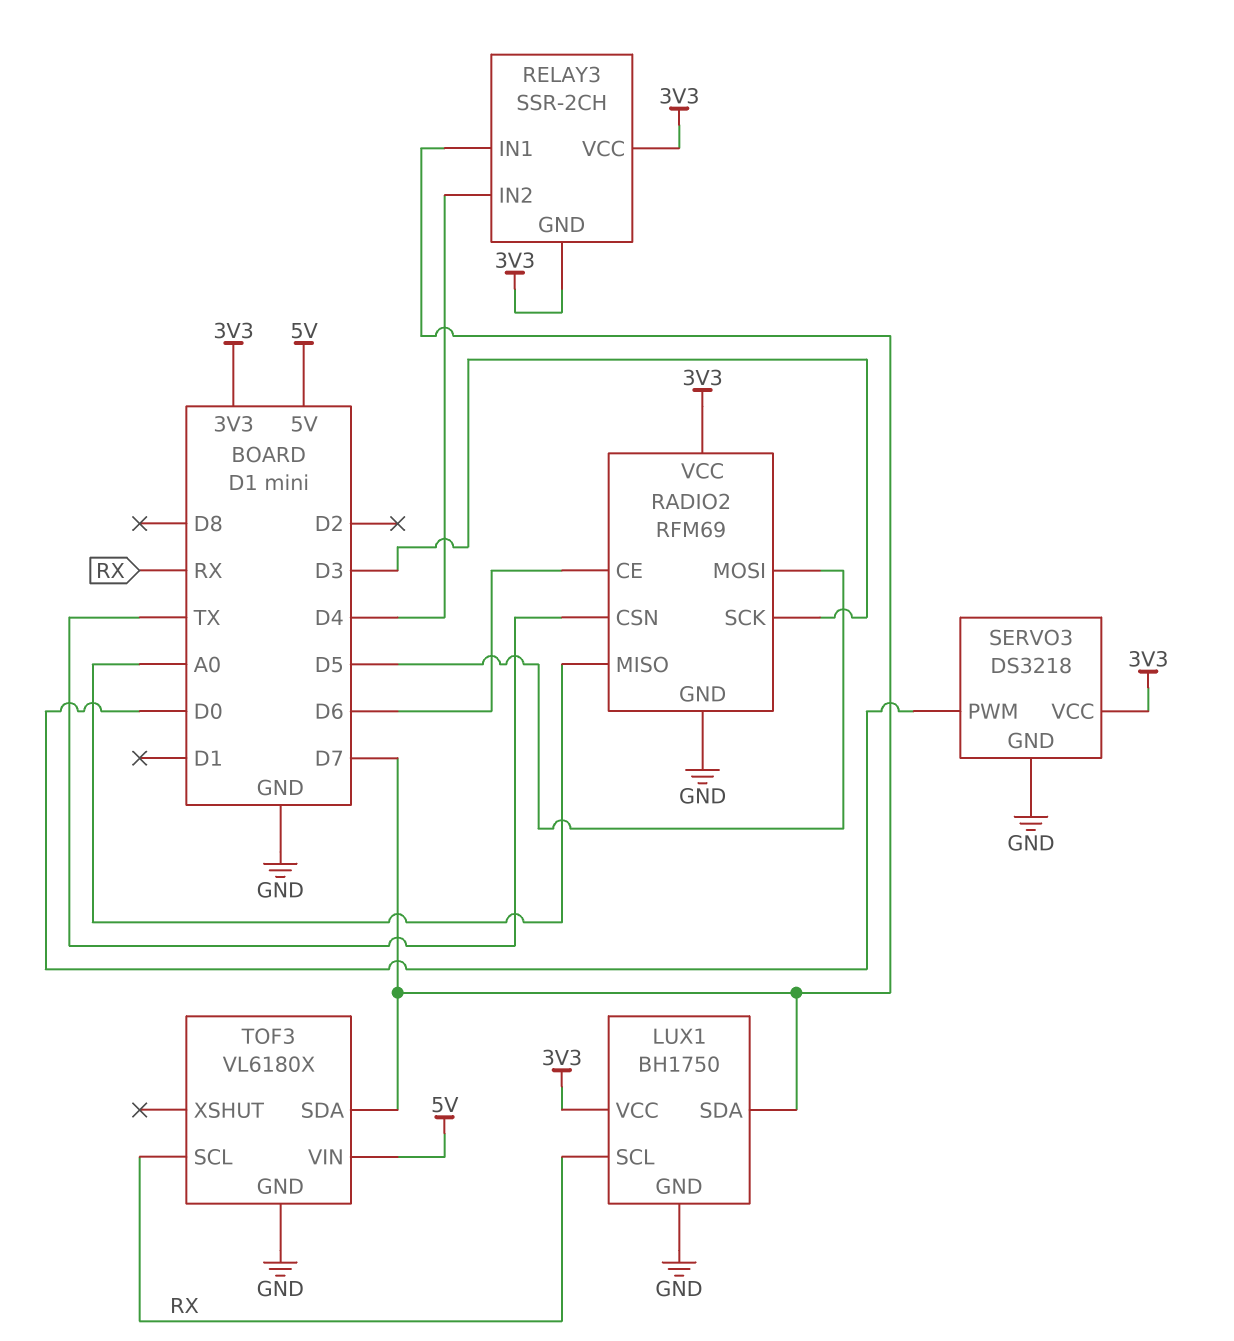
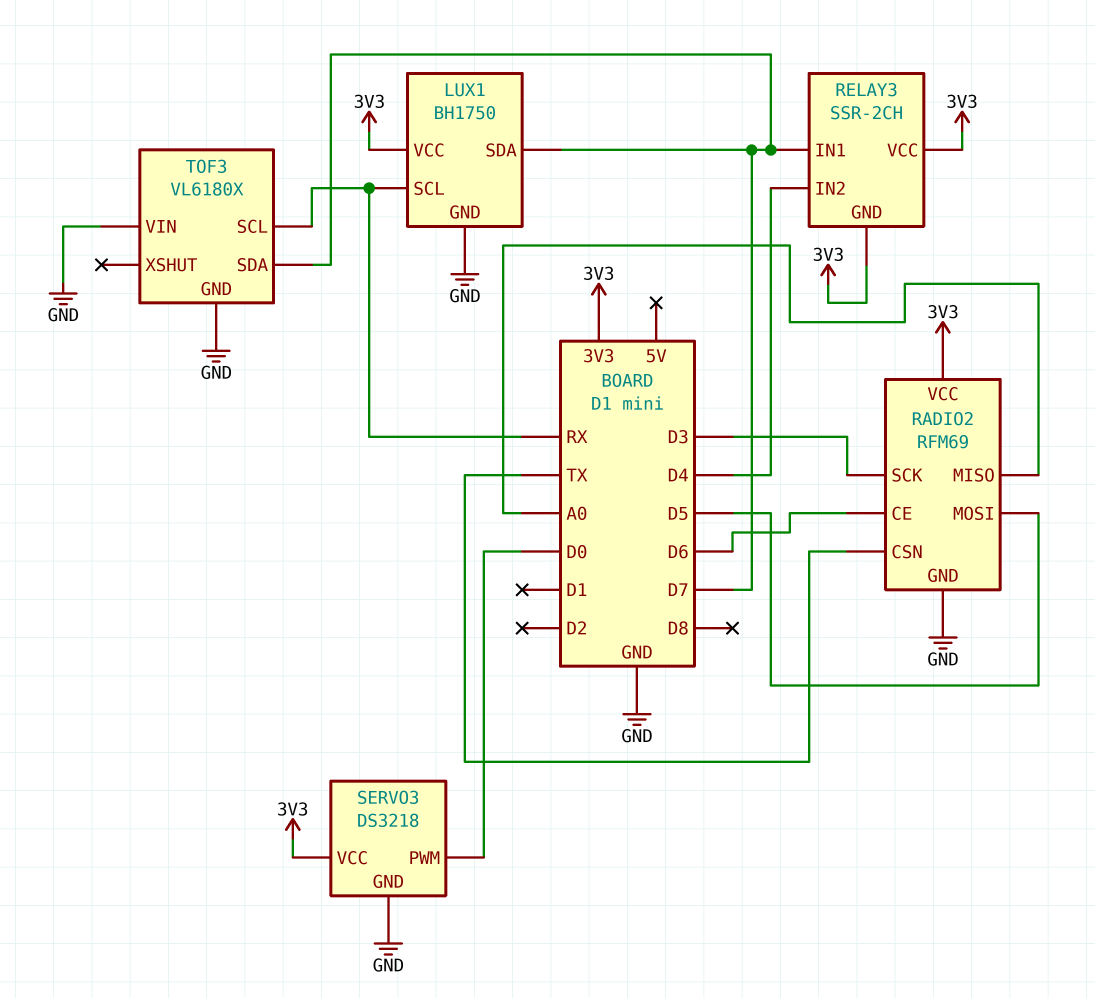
TOF3 pin VIN: 5V -> GND

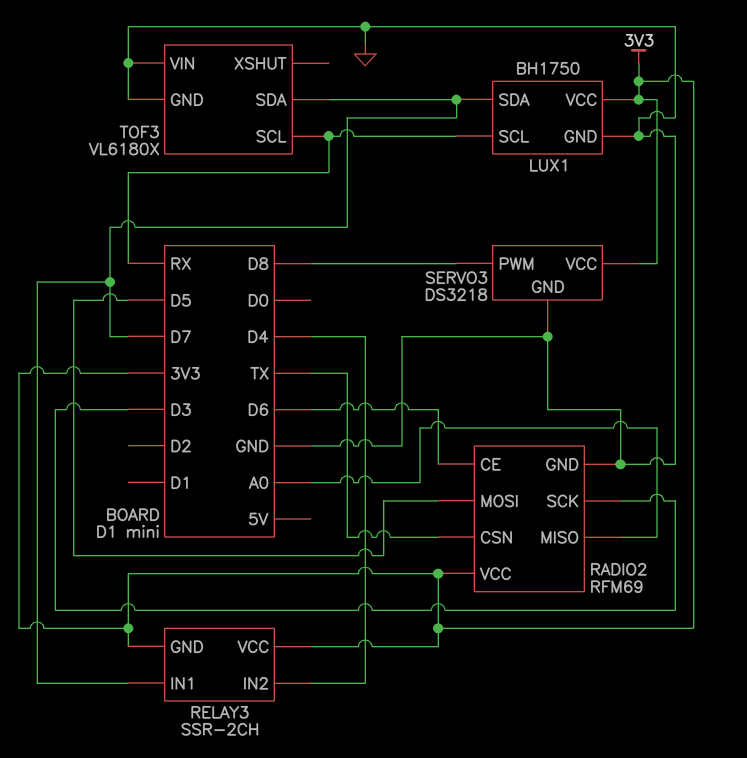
SERVO3 pin PWM: D0 -> D8

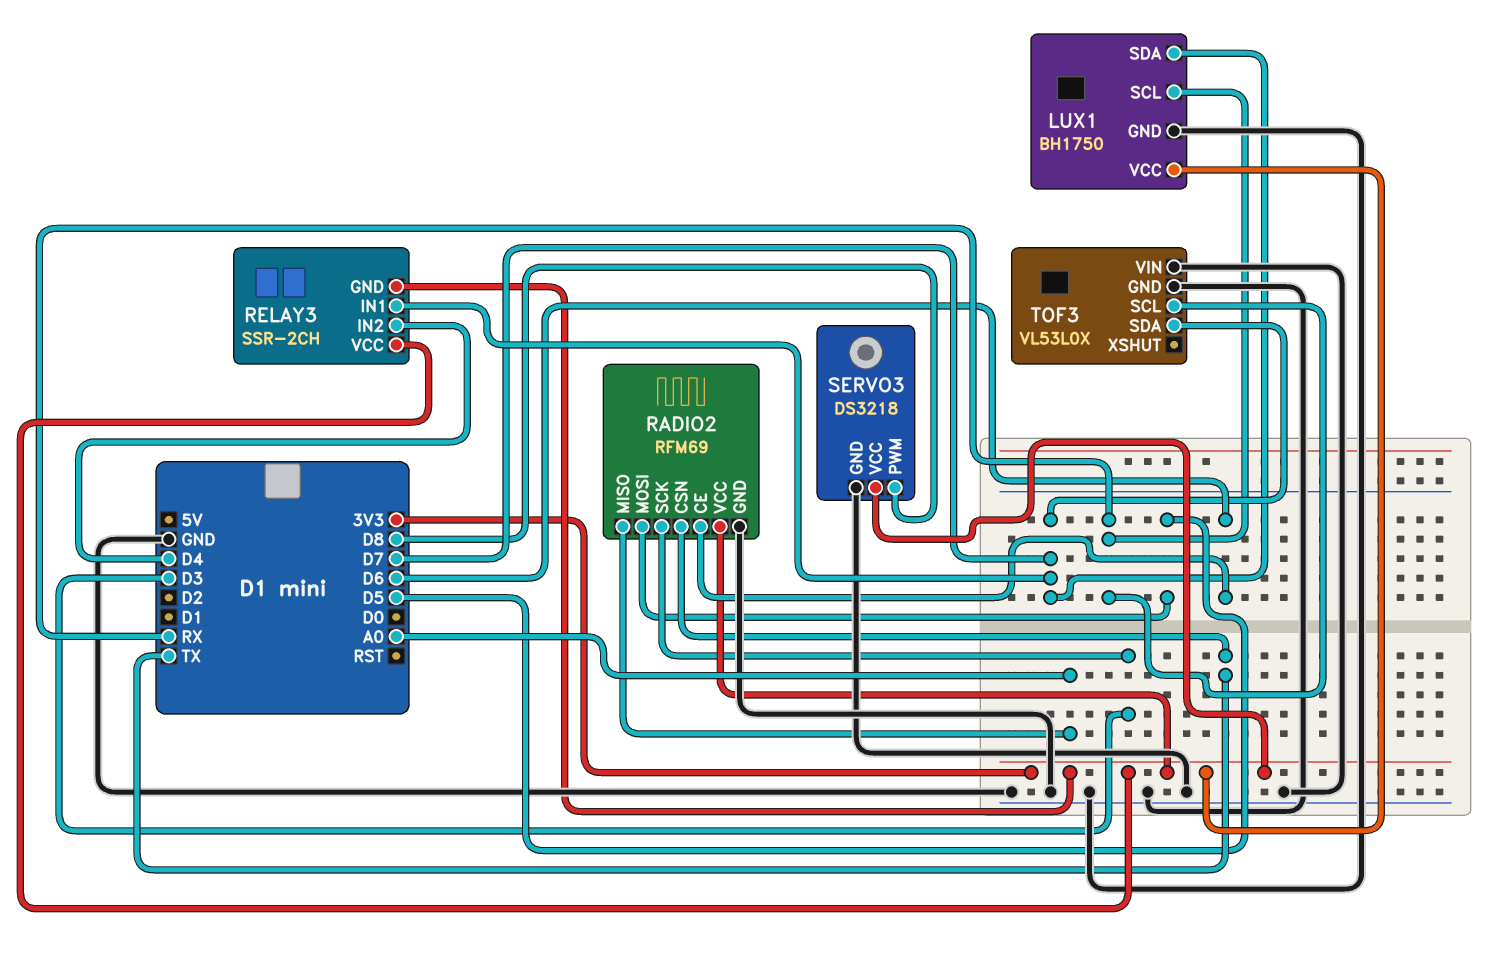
TOF3: VL6180X -> VL53L0X

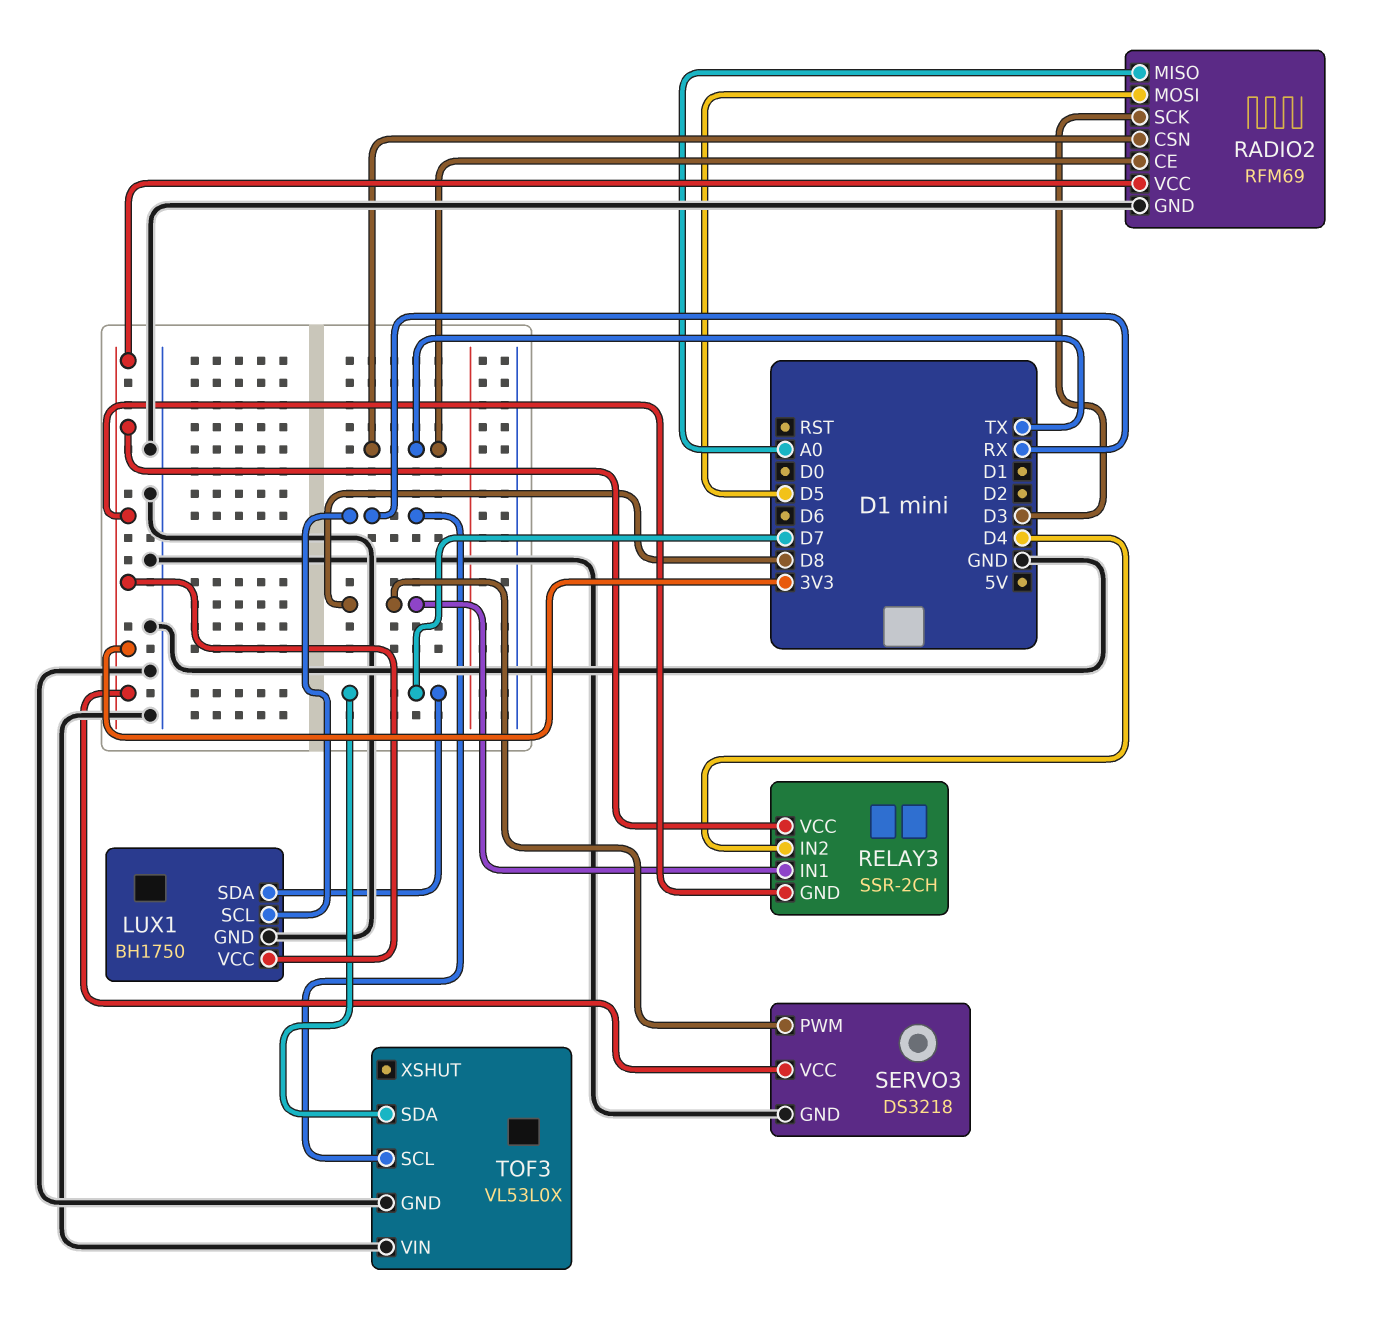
RADIO2 pin CE: D6 -> TX
RELAY3 pin IN1: D7 -> D8

